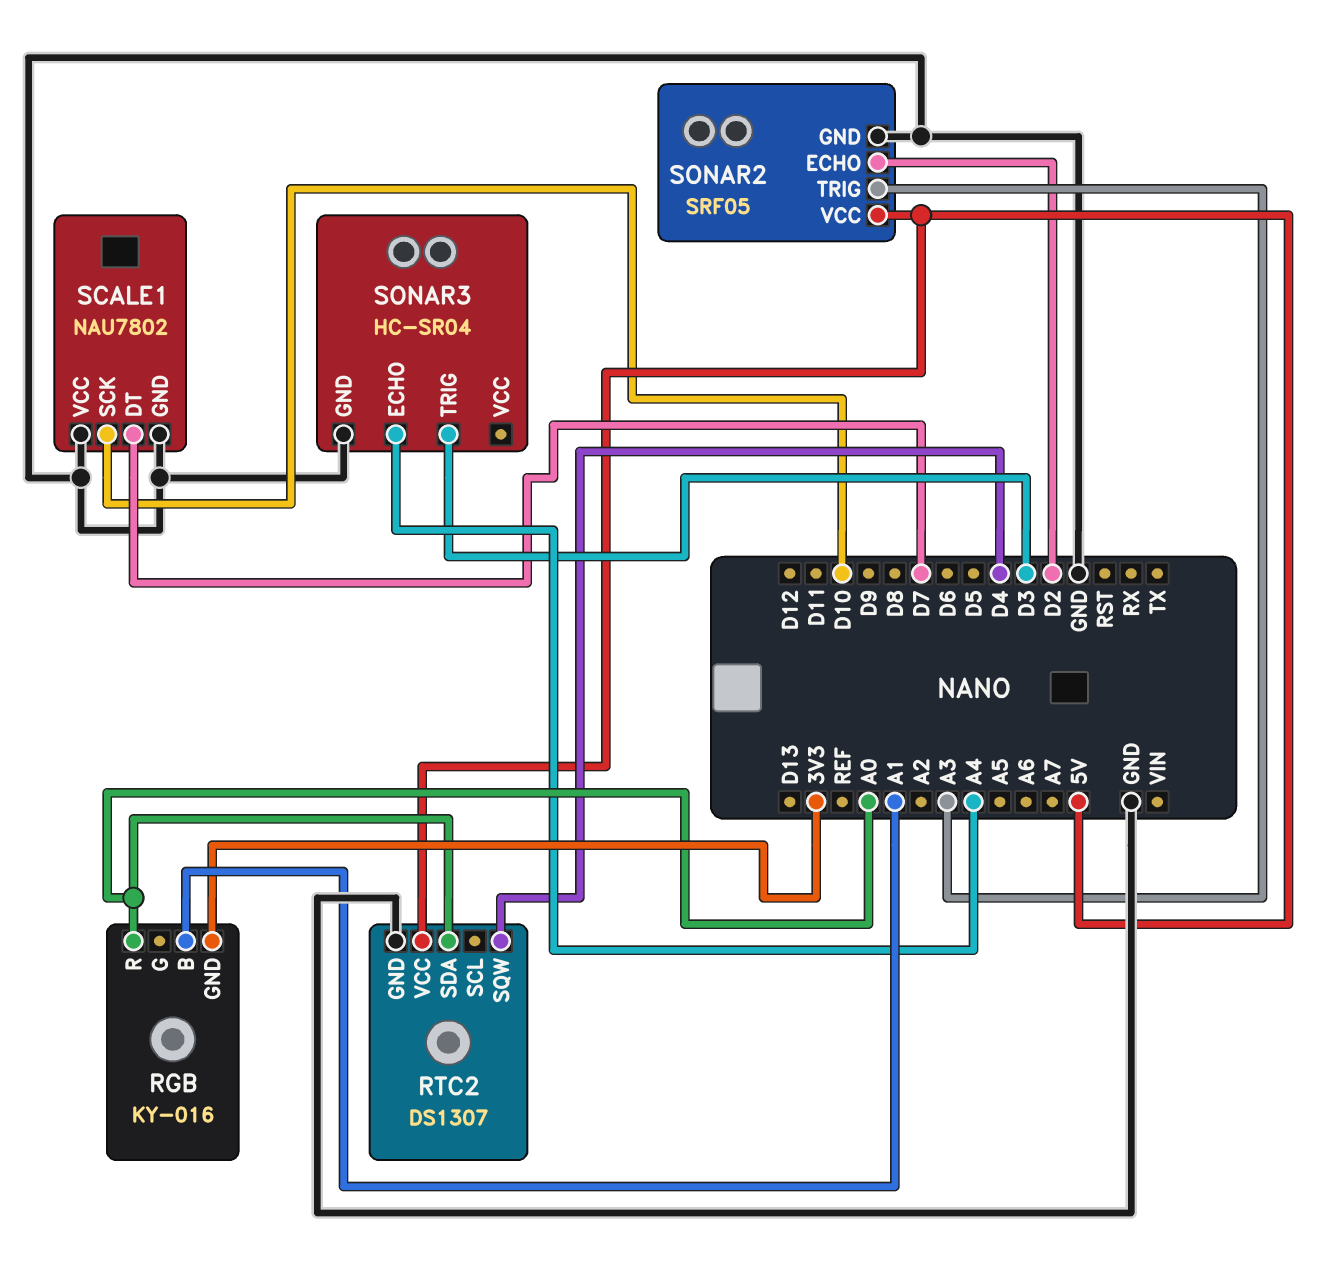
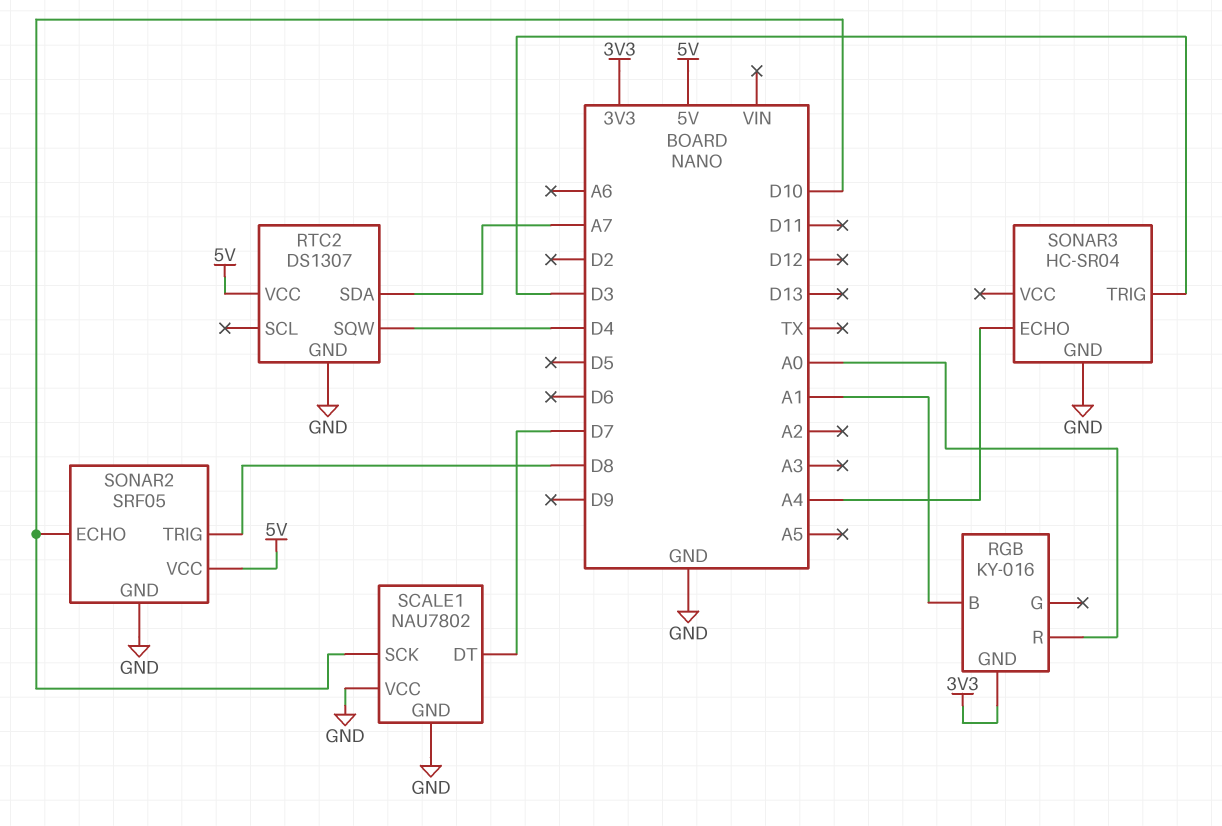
RTC2 pin SDA: A0 -> A7
SONAR2 pin ECHO: D2 -> D10
SONAR2 pin TRIG: A3 -> D8

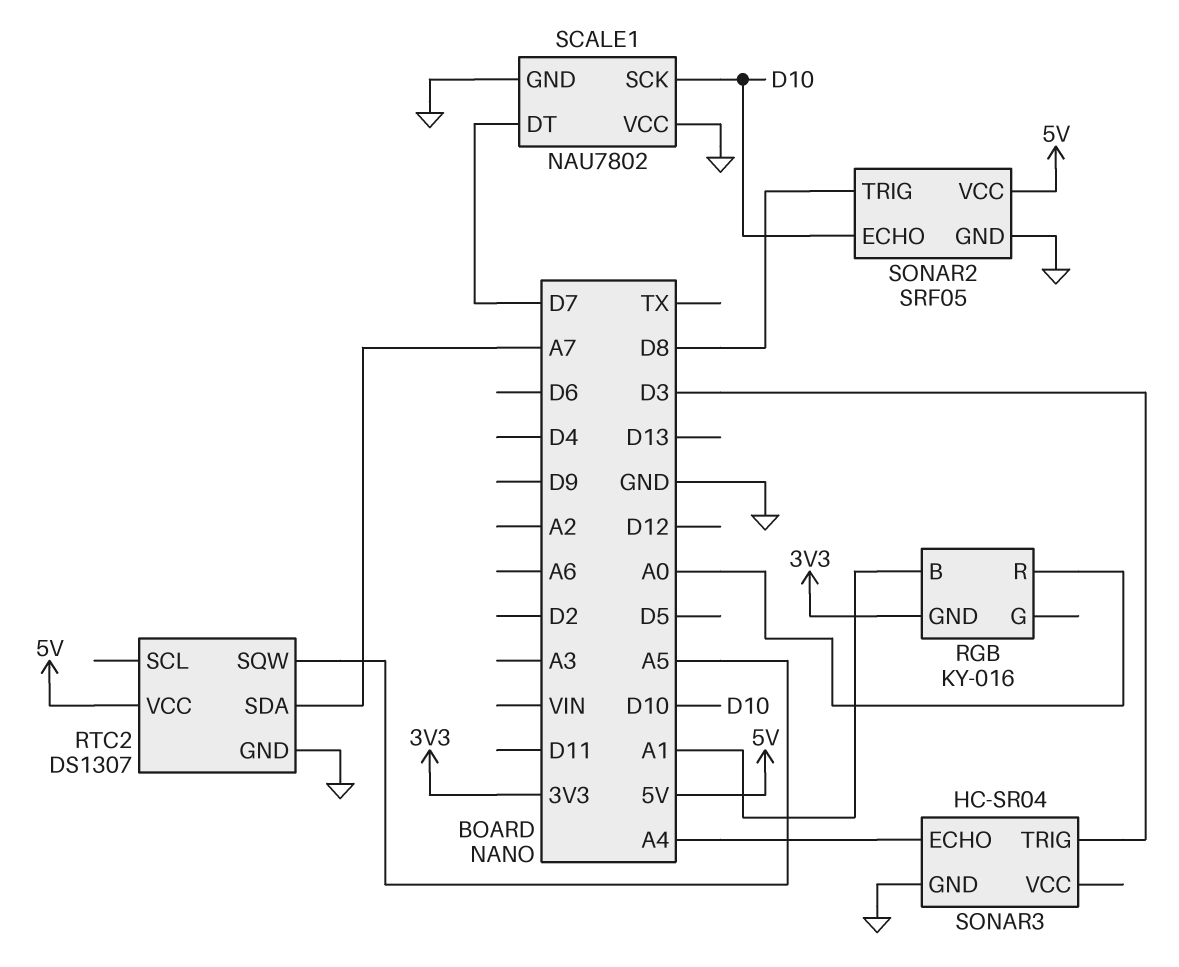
RTC2 pin SQW: D4 -> A5

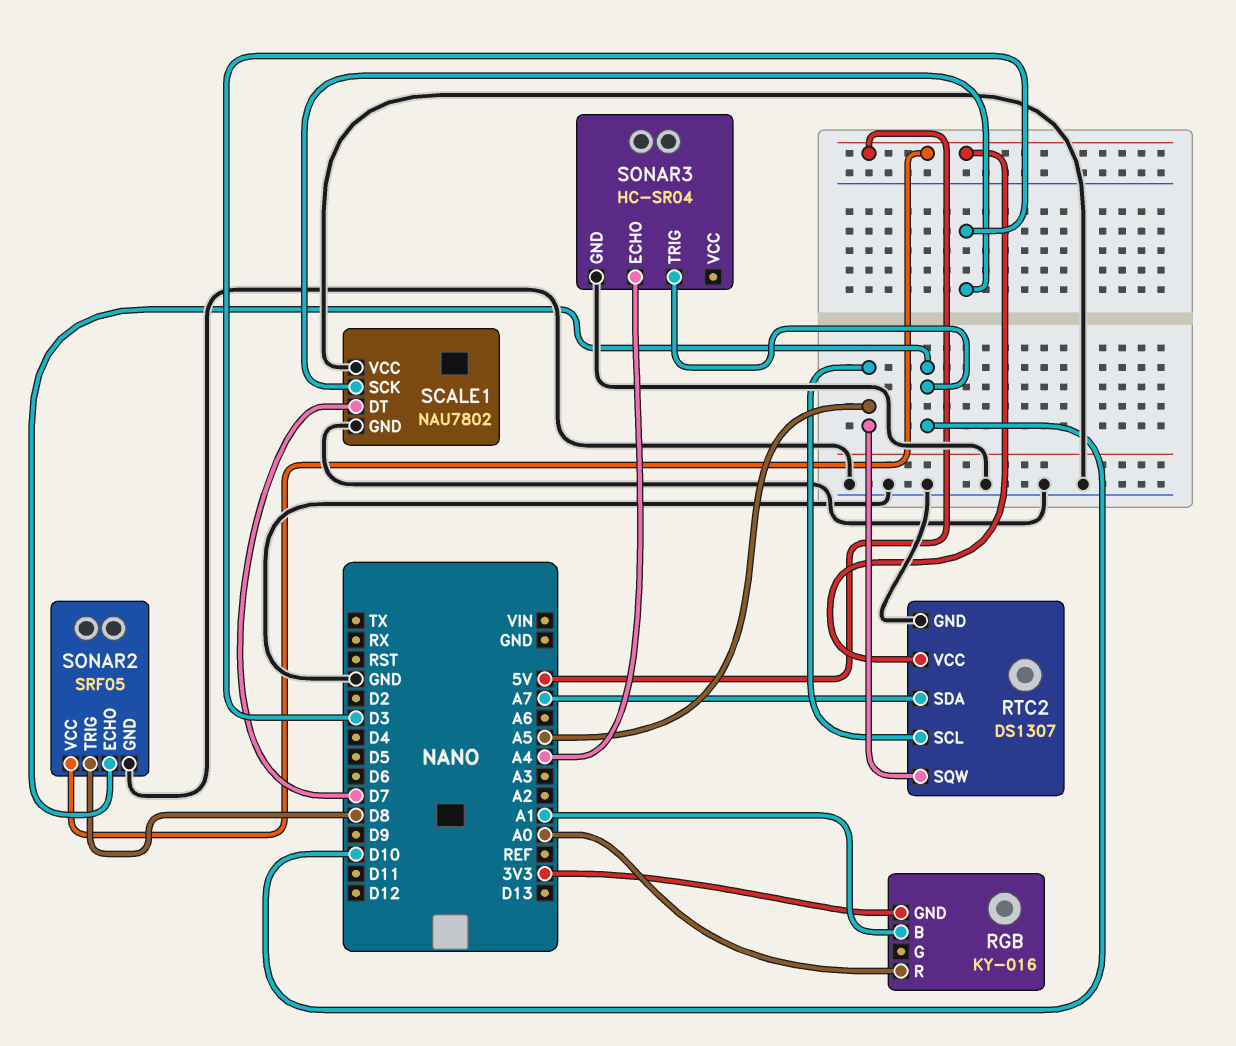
RTC2 pin SCL: none -> A5
SCALE1 pin SCK: D10 -> D3
SONAR3 pin TRIG: D3 -> D10

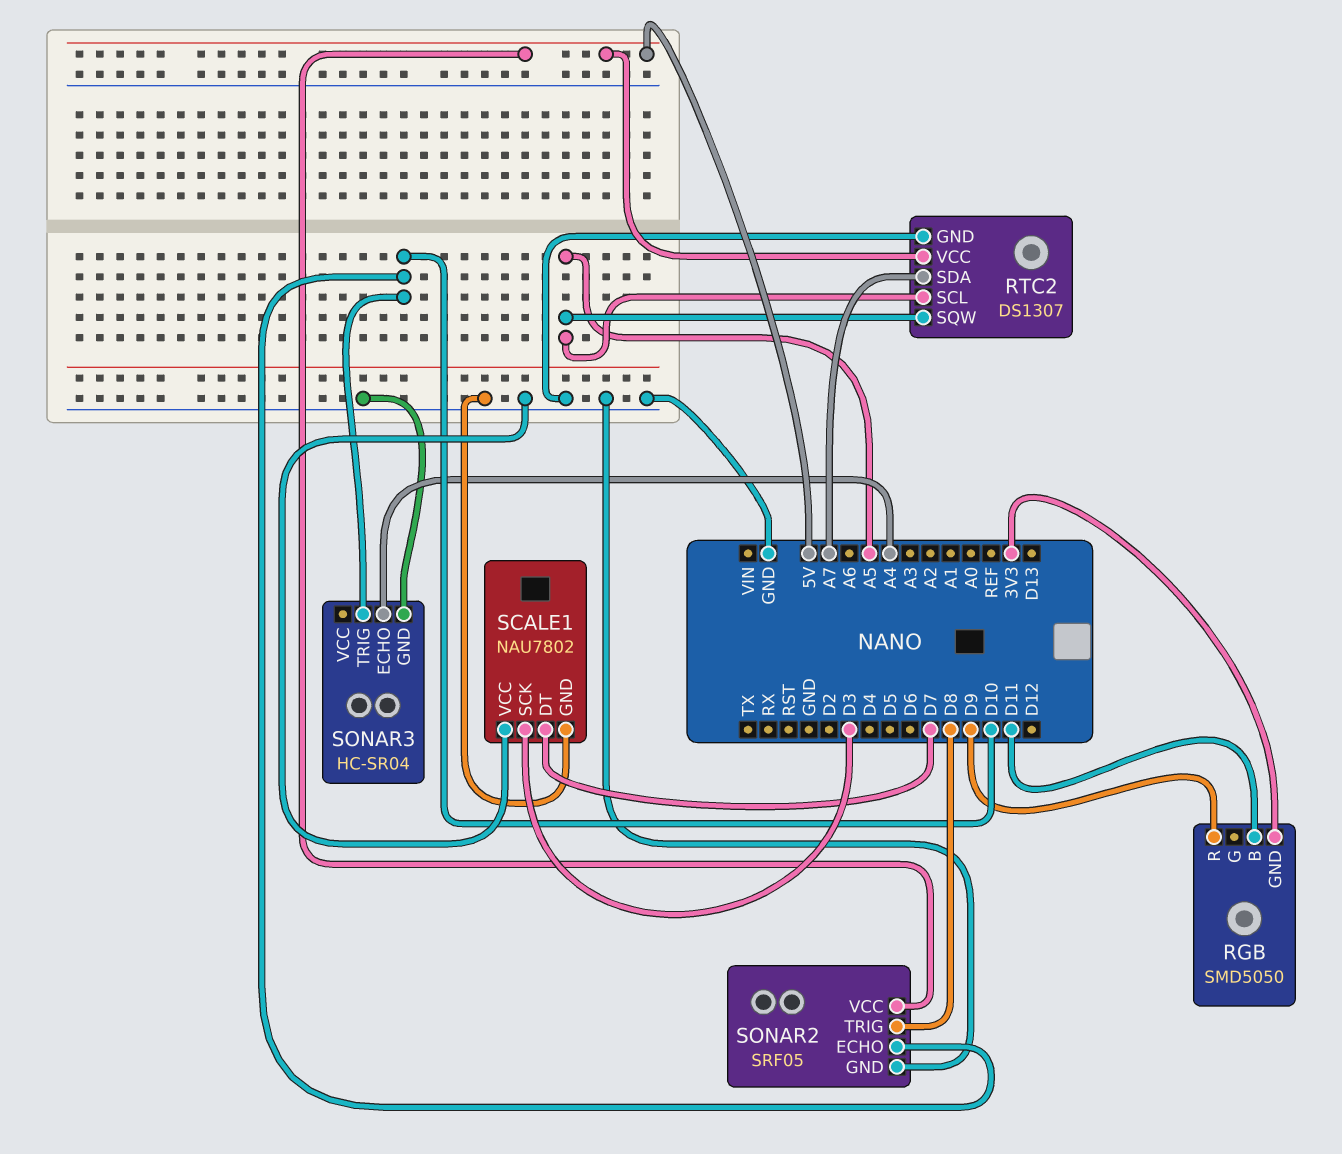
RGB: KY-016 -> SMD5050
RGB pin B: A1 -> D11
RGB pin R: A0 -> D9

